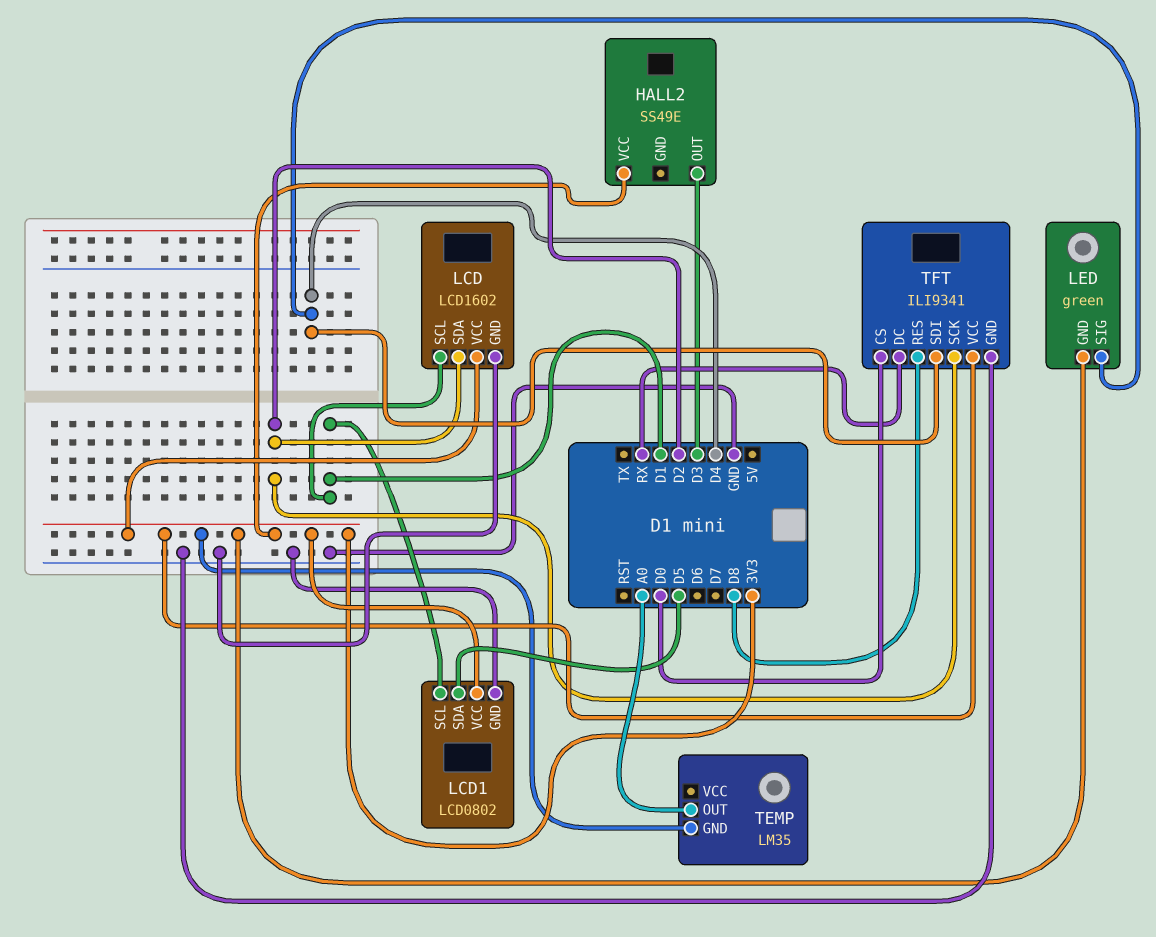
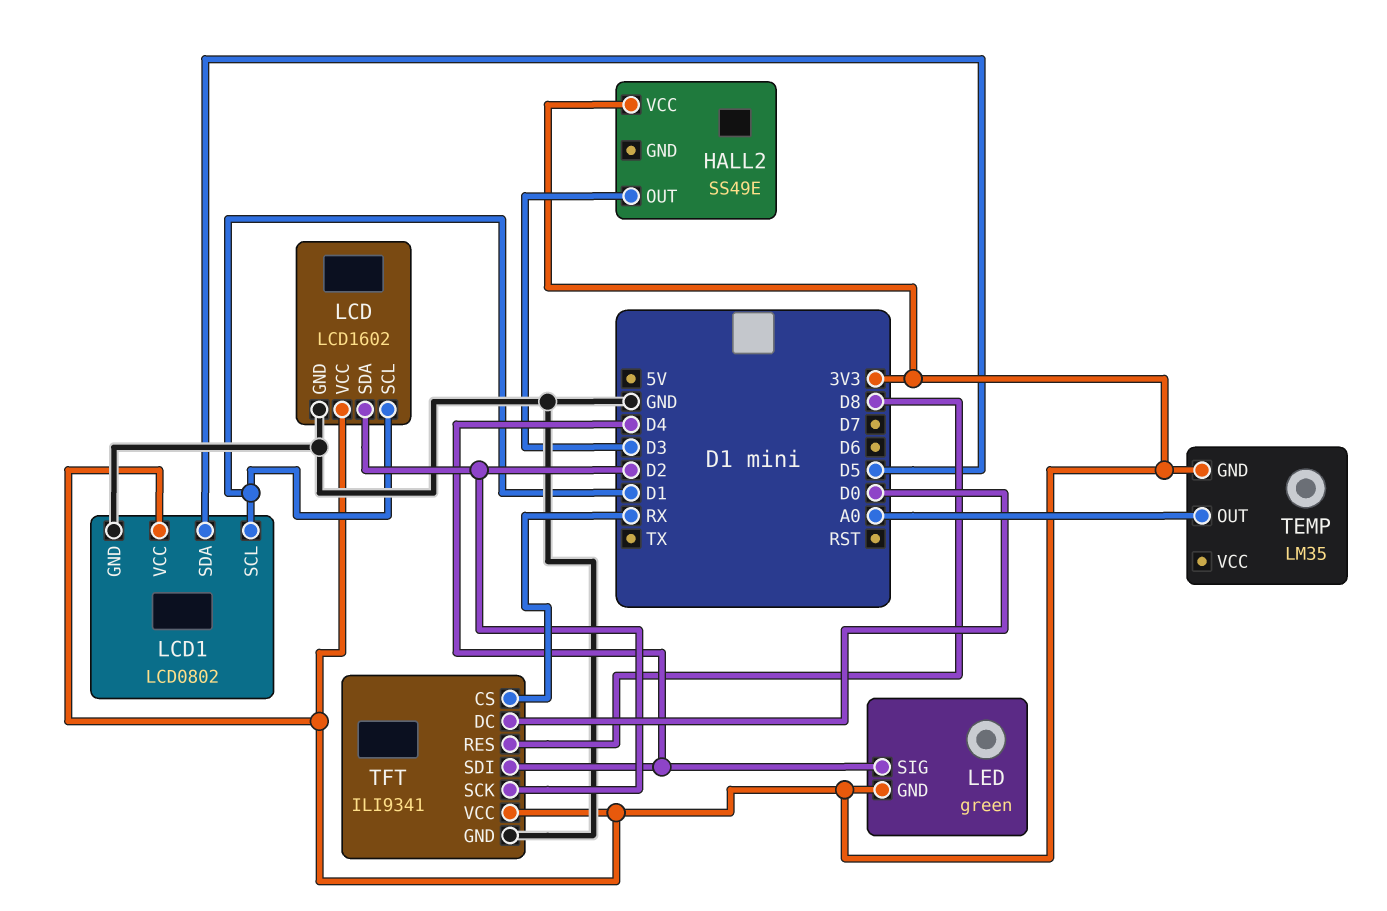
TFT pin CS: D0 -> RX
TFT pin DC: RX -> D0

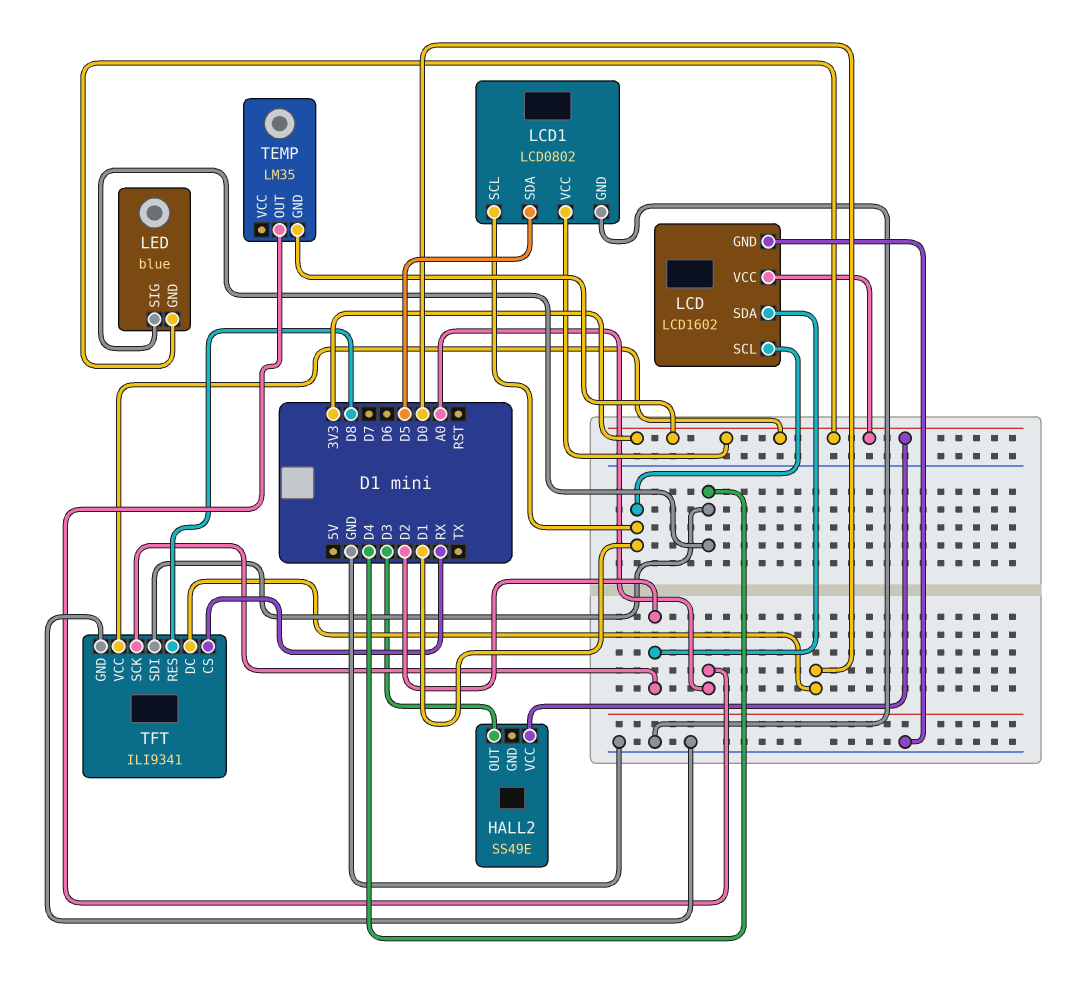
LED: green -> blue

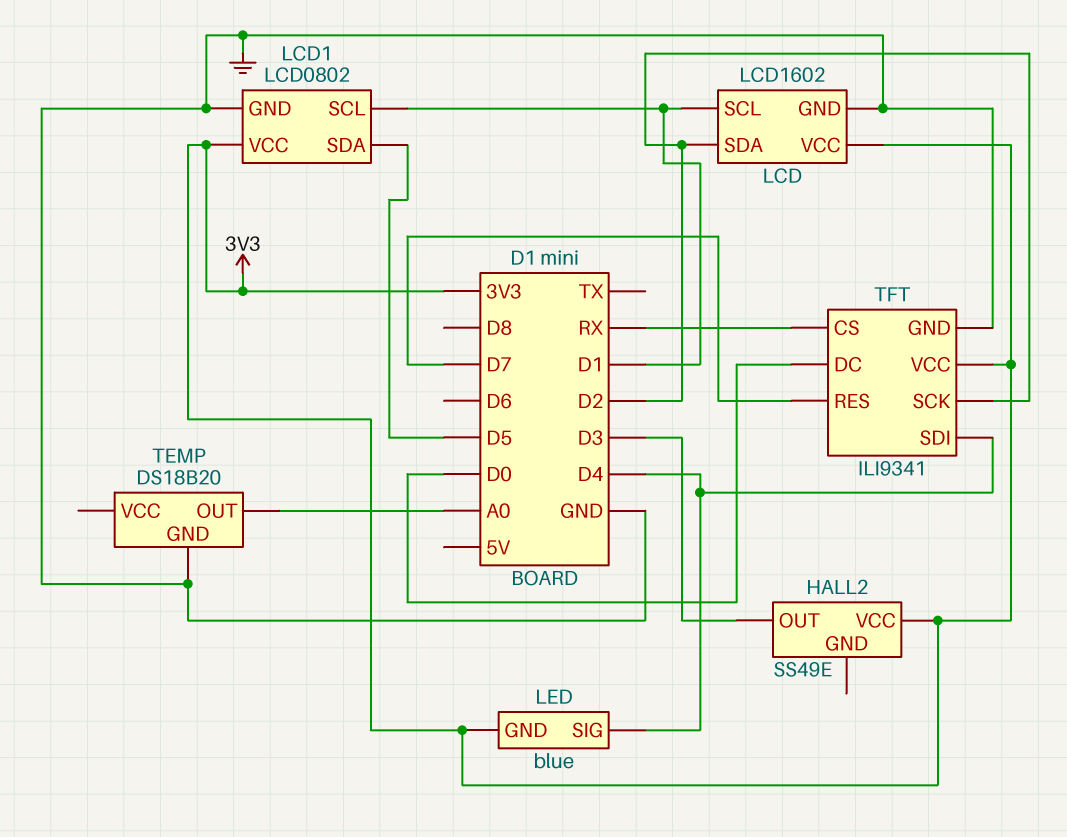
TEMP: LM35 -> DS18B20
TEMP pin GND: 3V3 -> GND
TFT pin RES: D8 -> D7

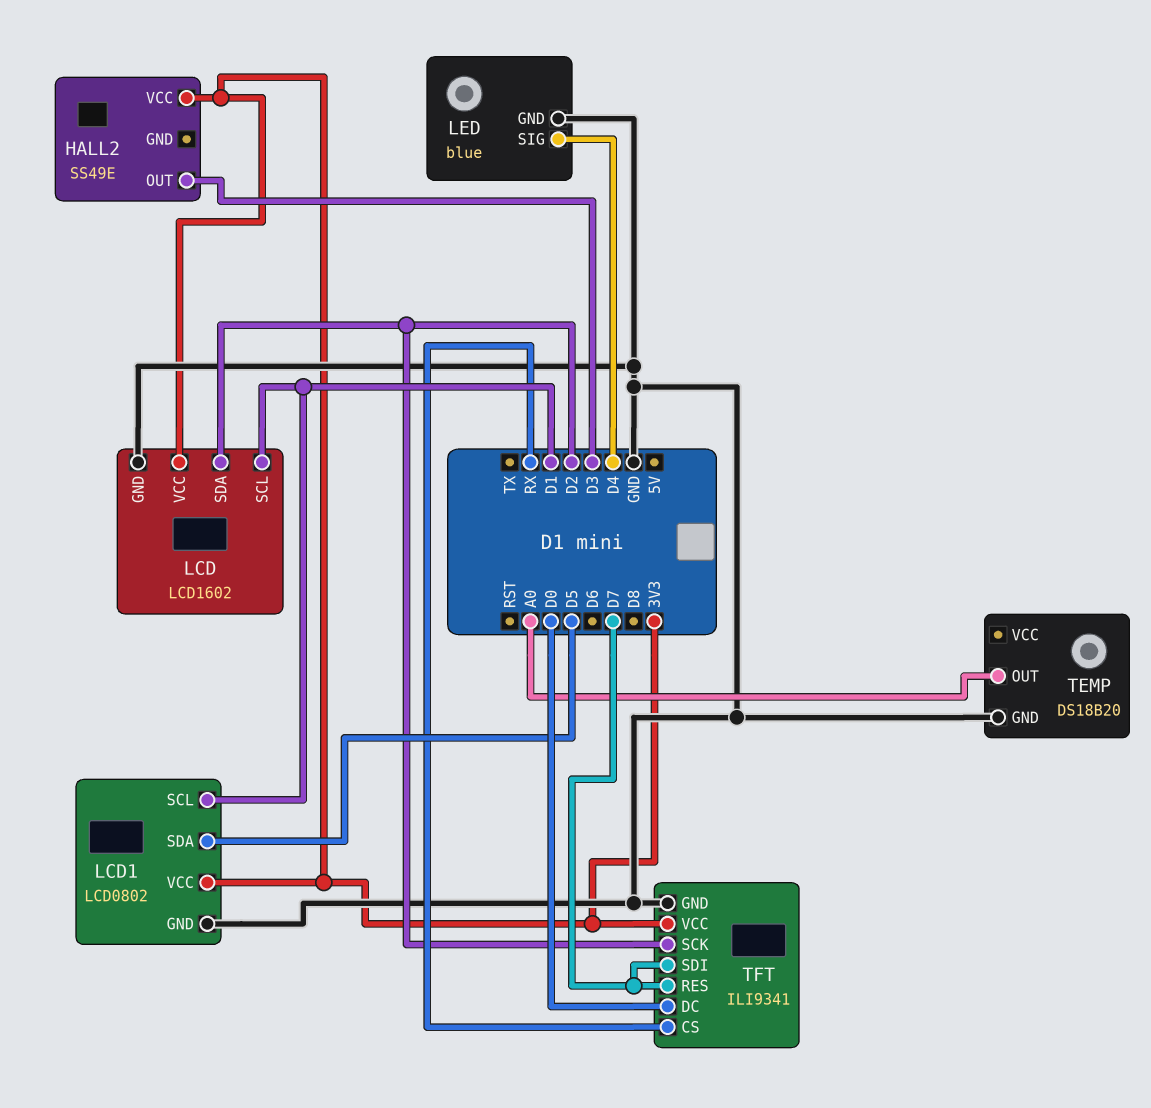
LED pin GND: 3V3 -> GND
TFT pin SDI: D4 -> D7

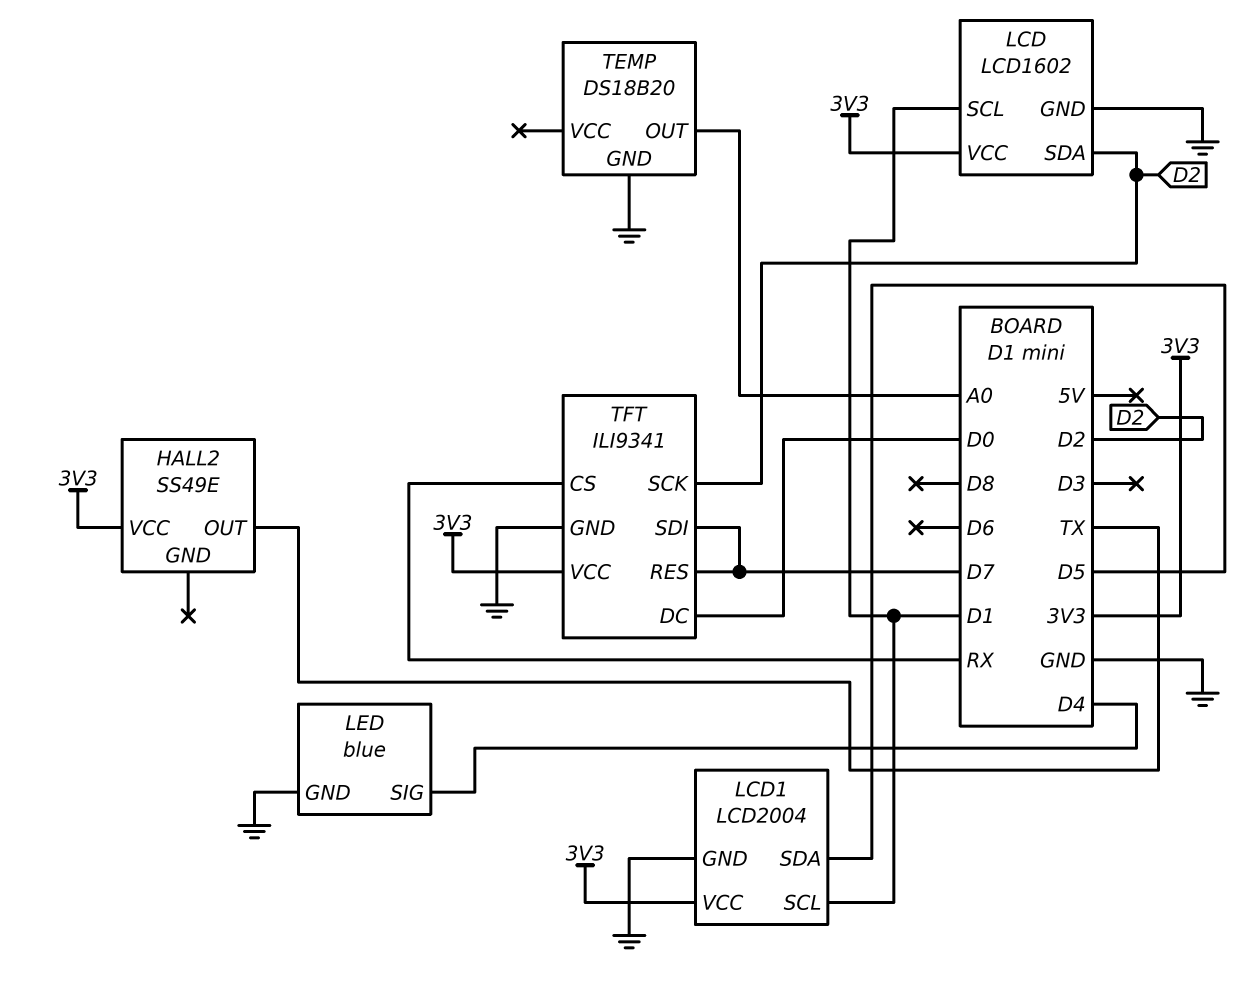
HALL2 pin OUT: D3 -> TX
LCD1: LCD0802 -> LCD2004

